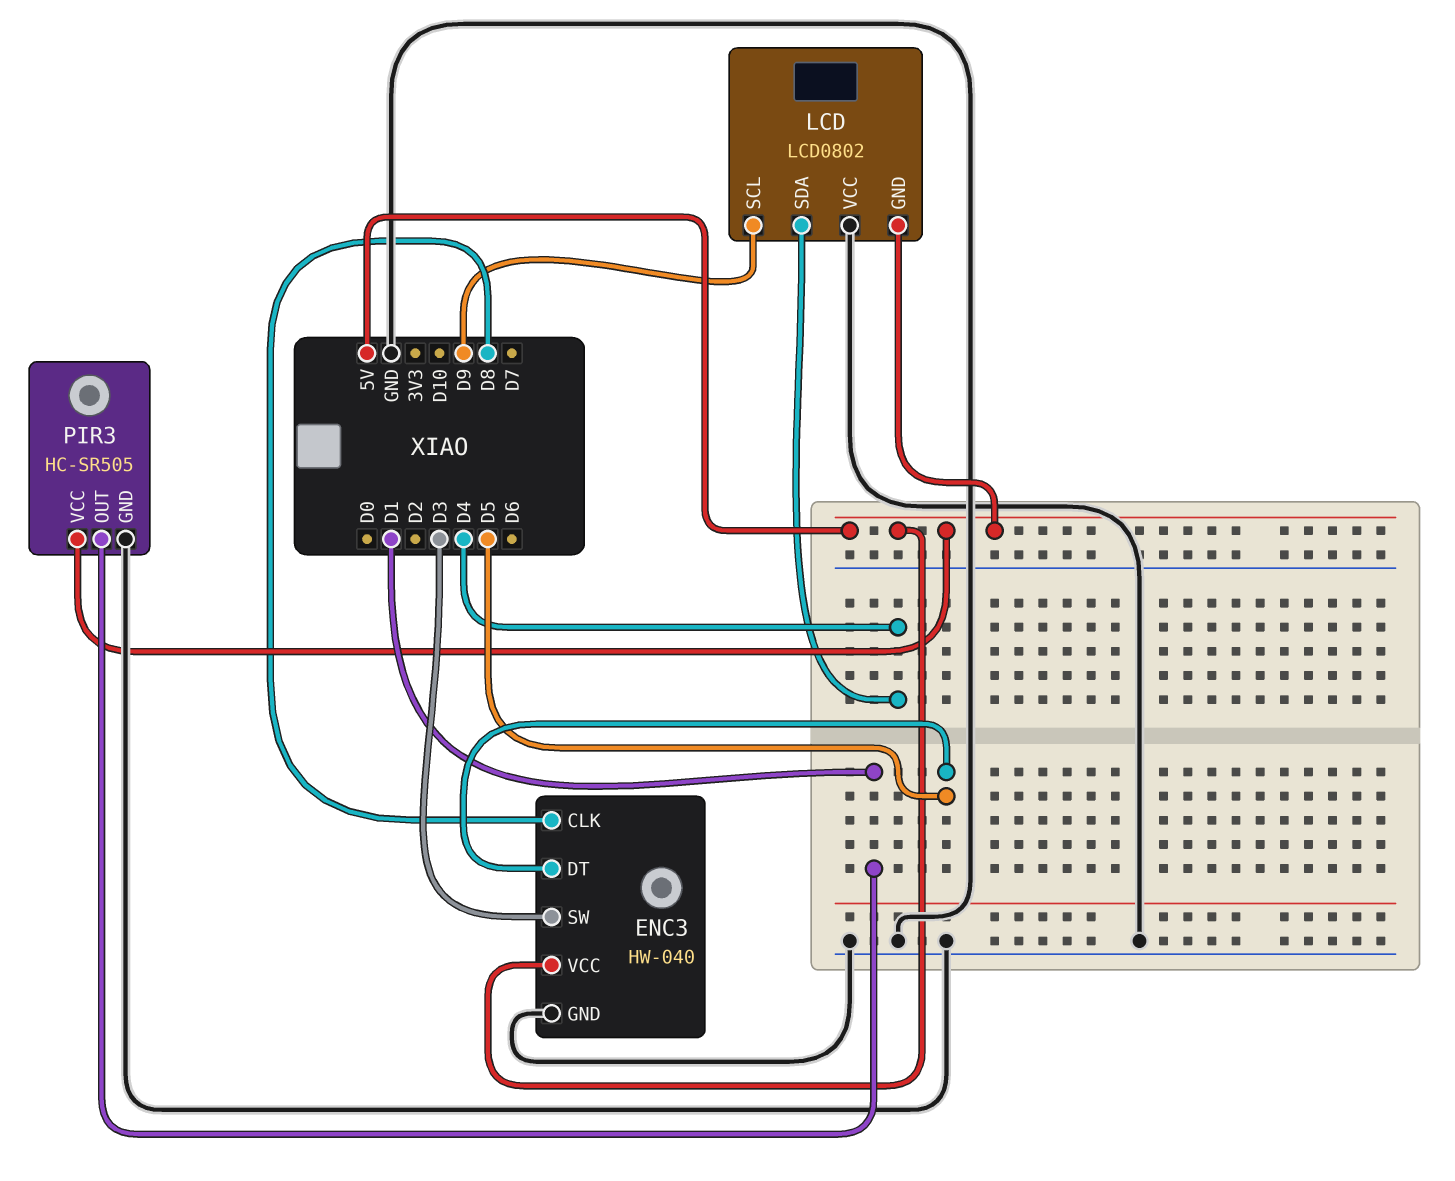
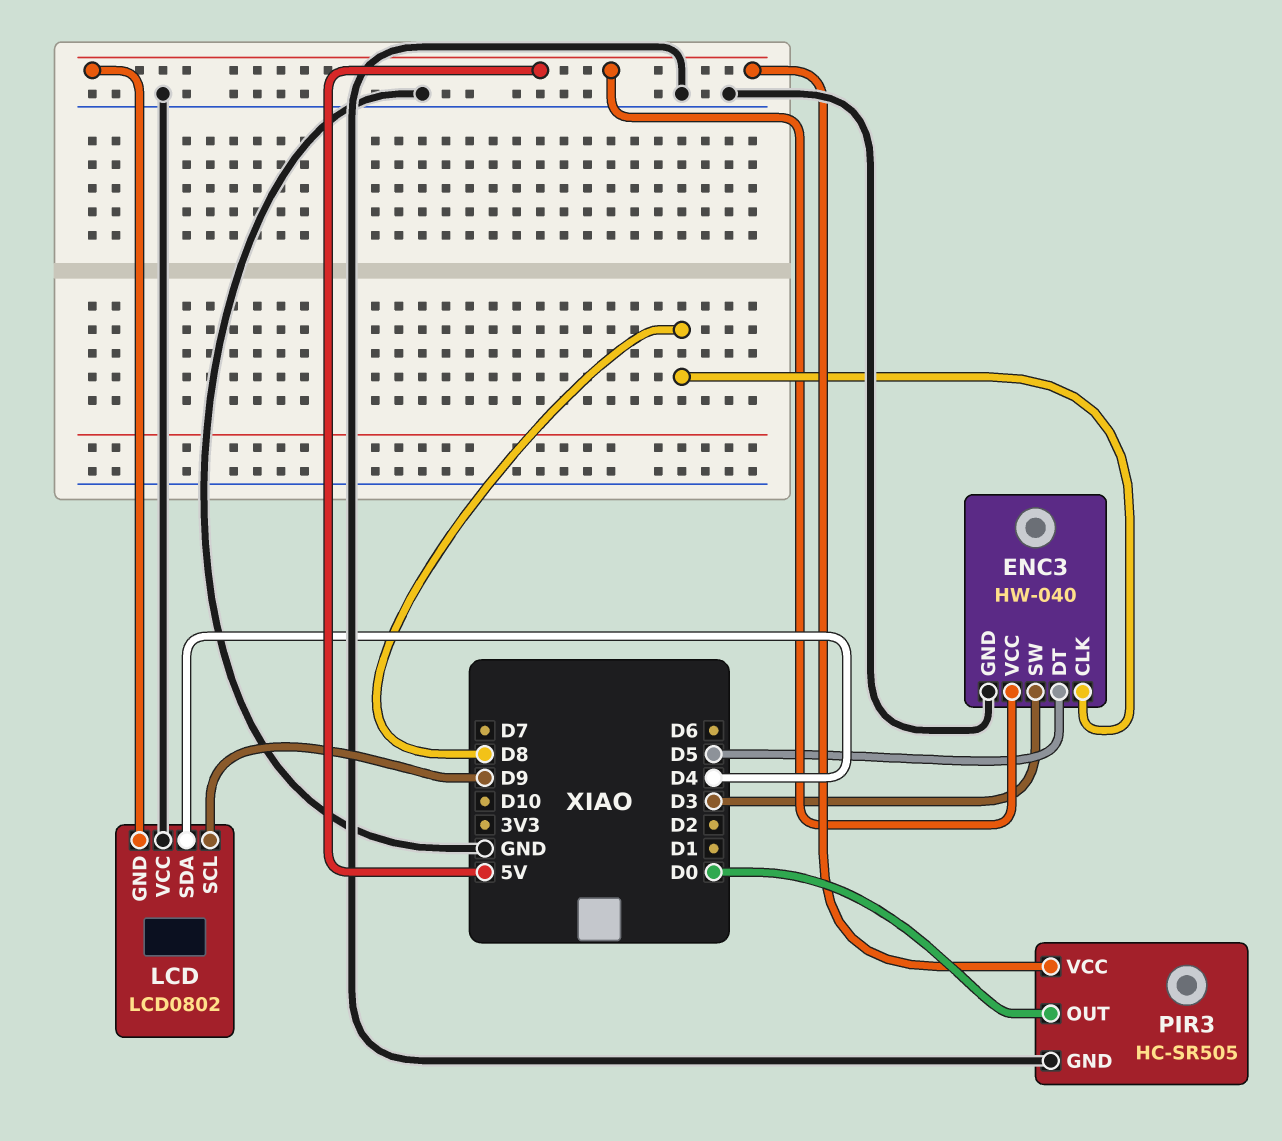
PIR3 pin OUT: D1 -> D0

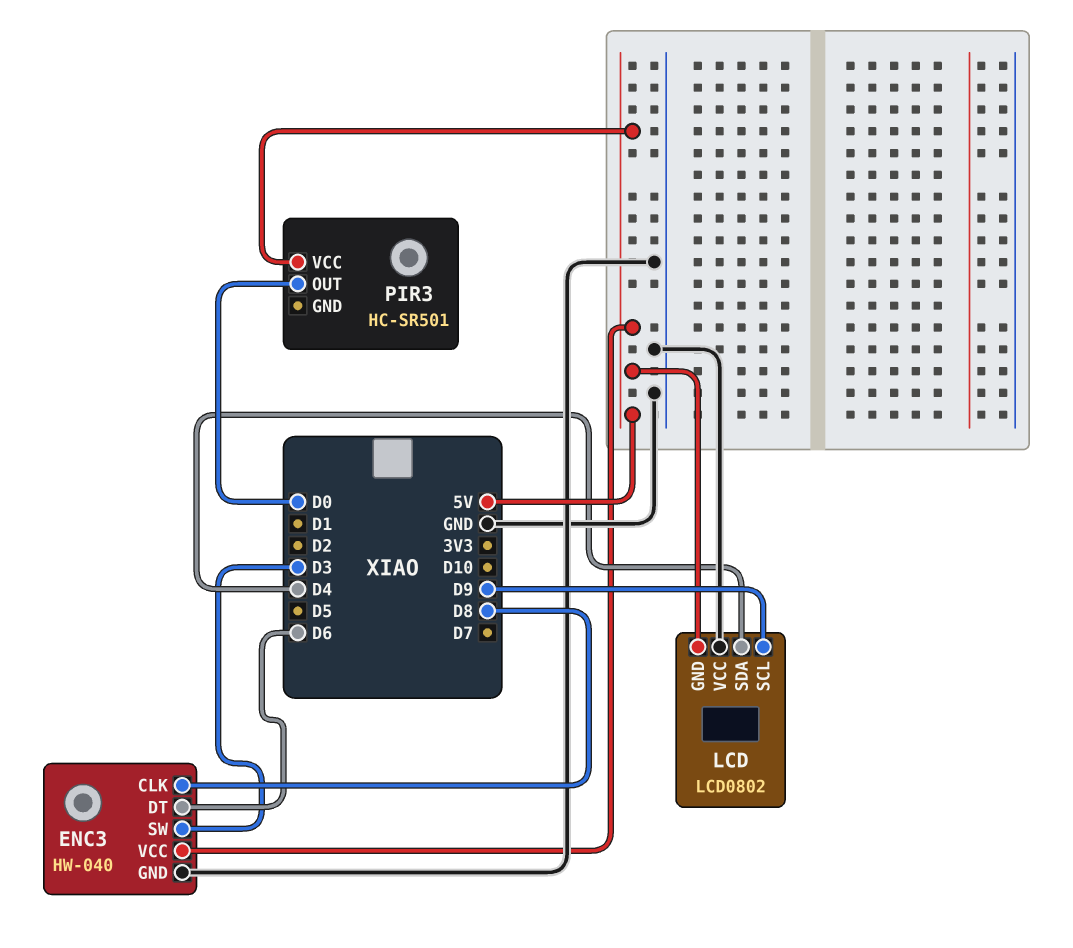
ENC3 pin DT: D5 -> D6
PIR3: HC-SR505 -> HC-SR501
PIR3 pin GND: GND -> none

